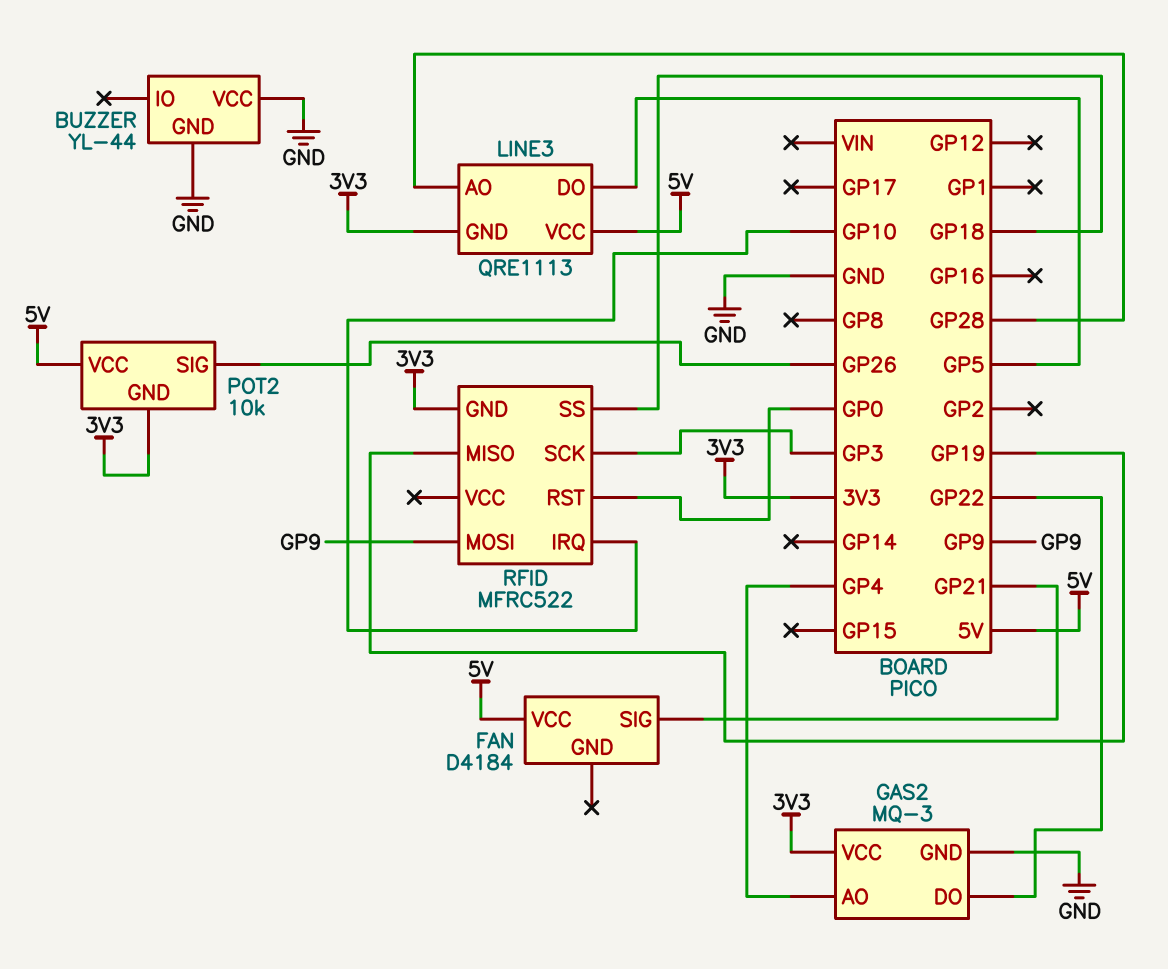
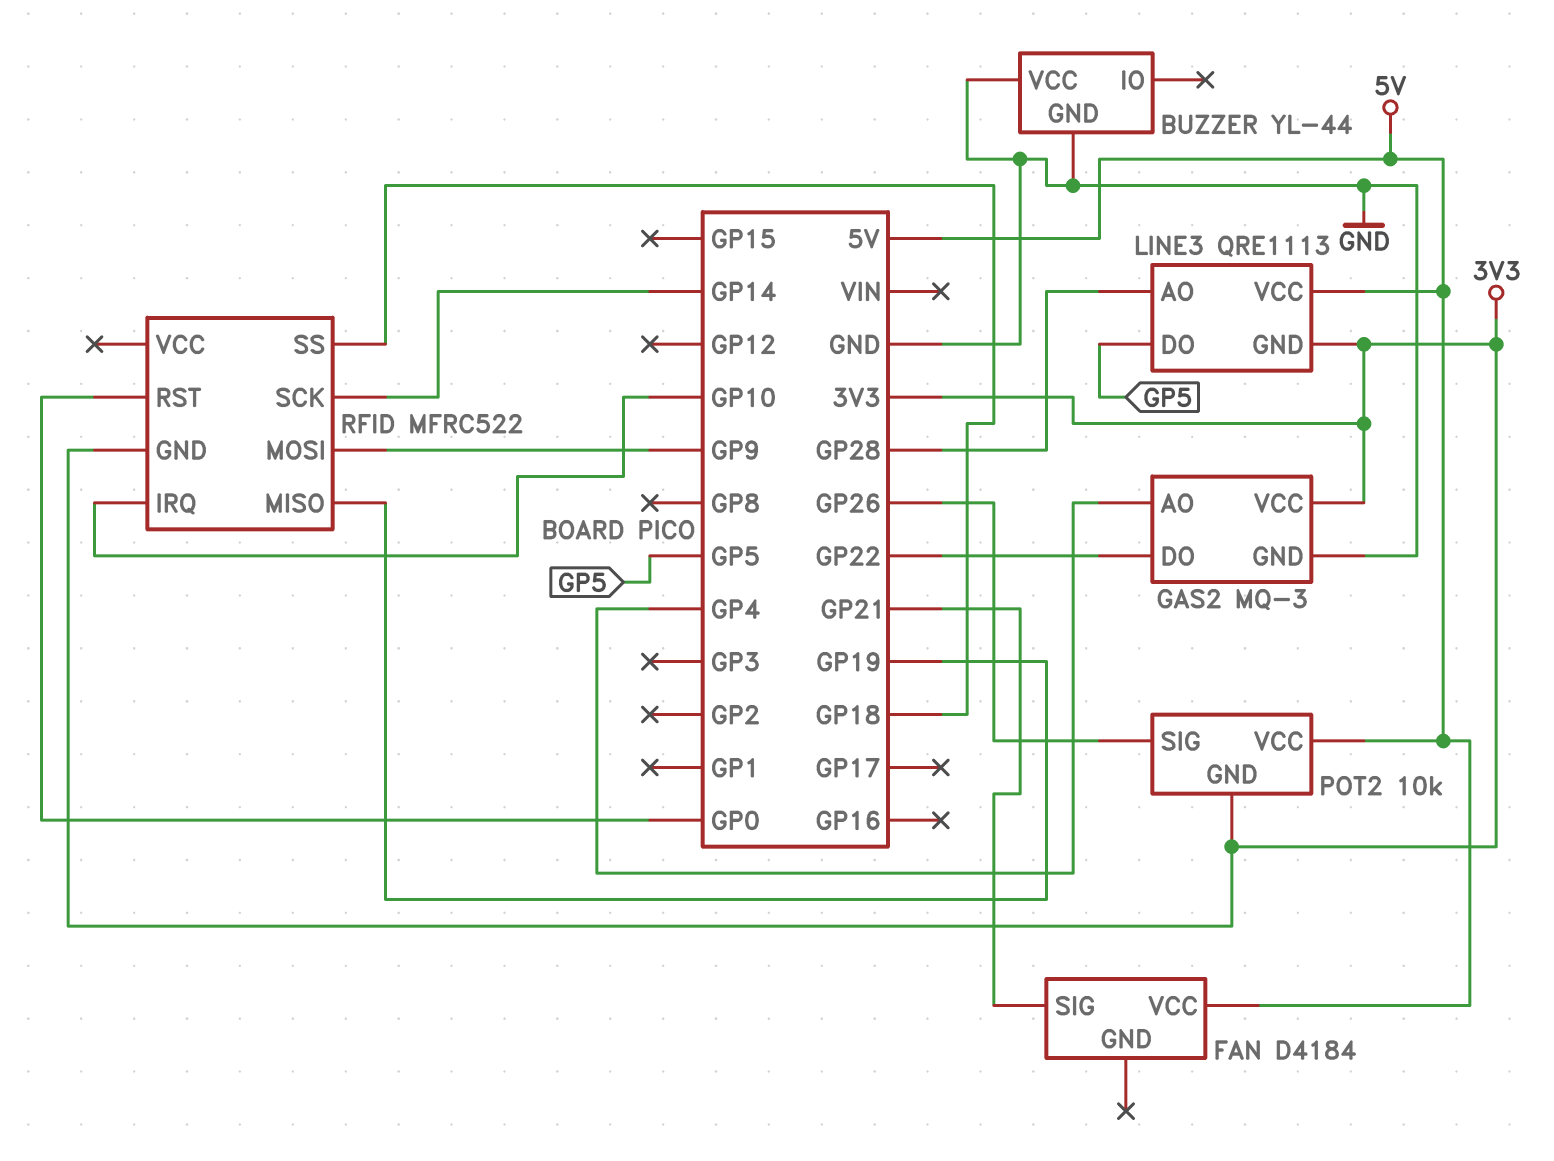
RFID pin SCK: GP3 -> GP14

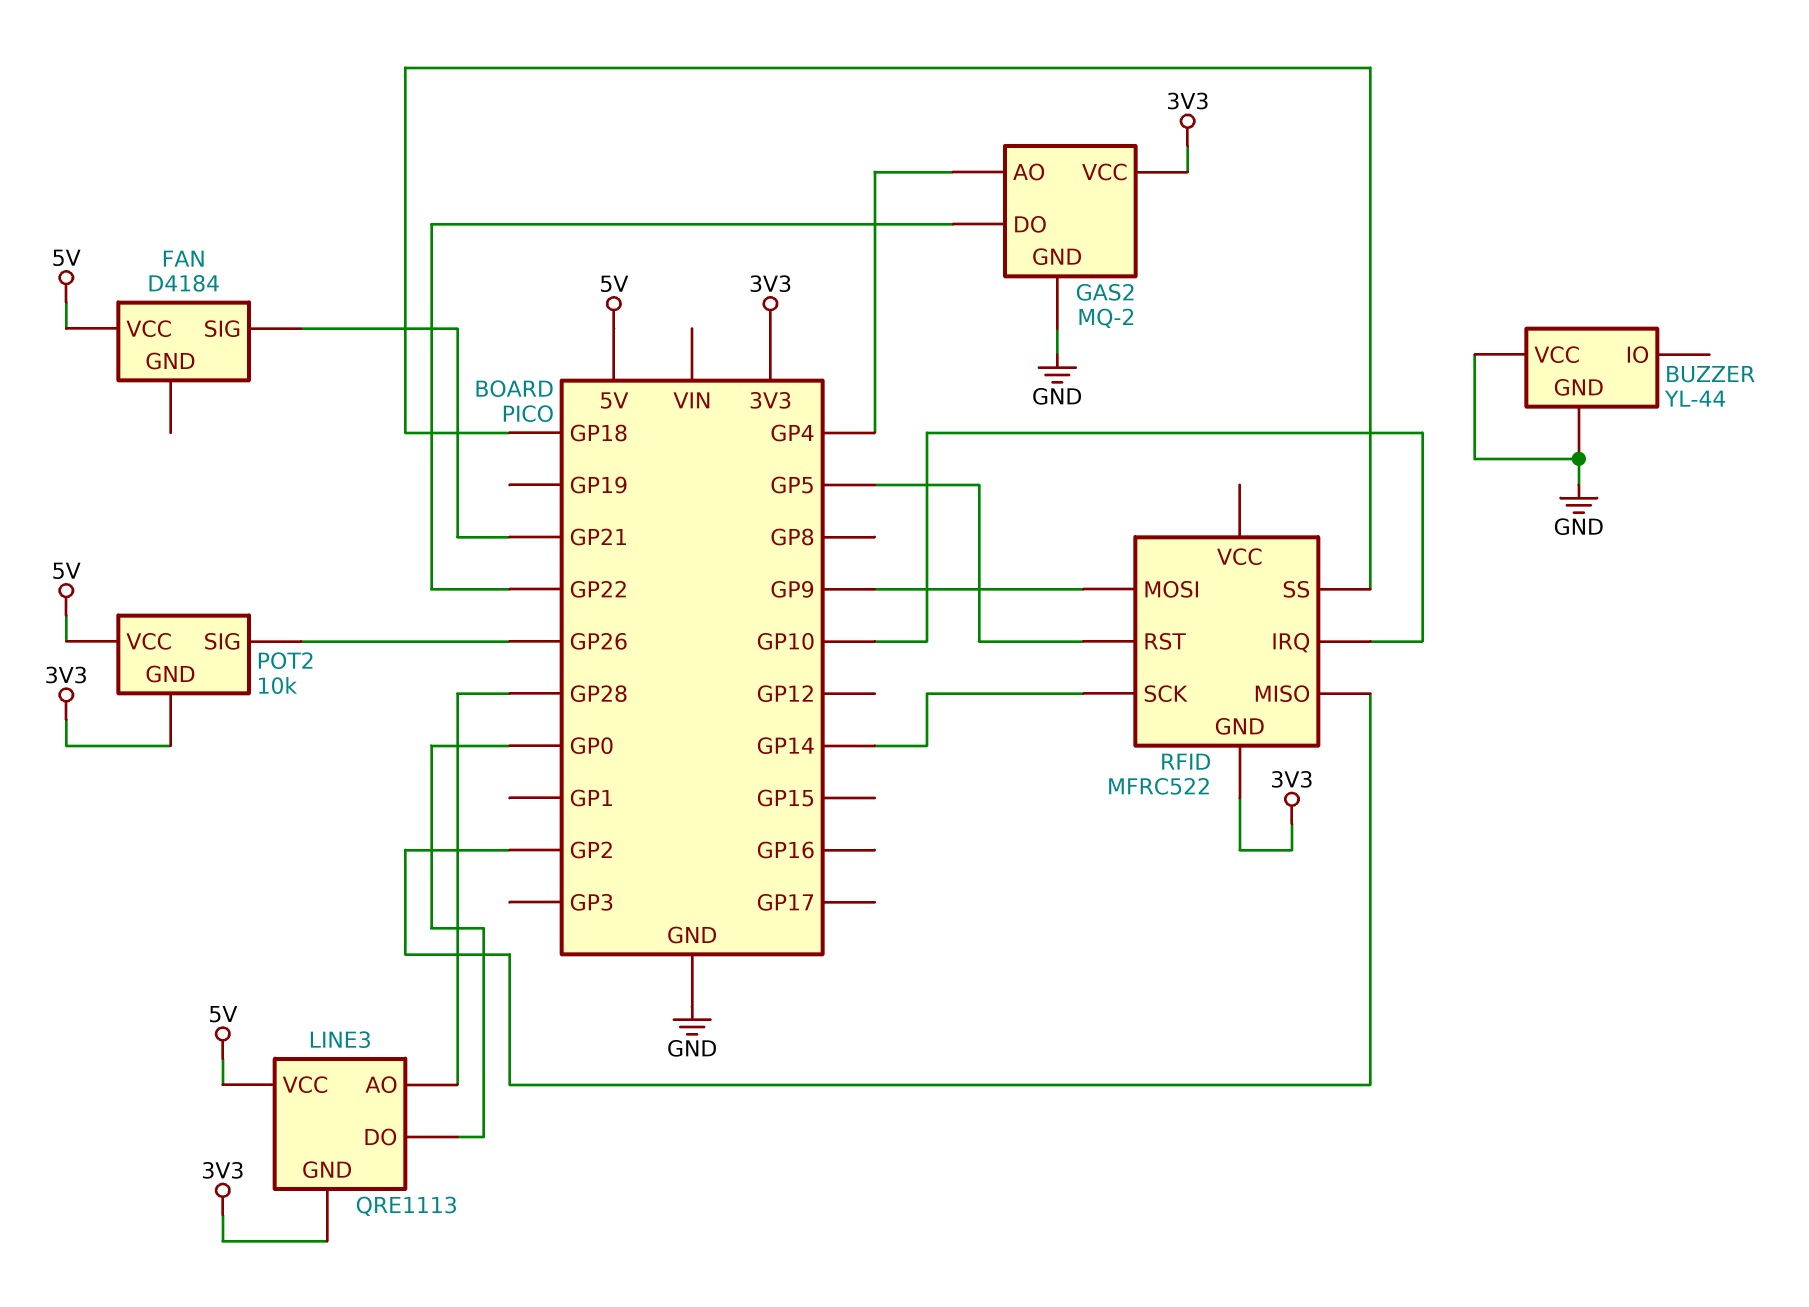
GAS2: MQ-3 -> MQ-2
LINE3 pin DO: GP5 -> GP0
RFID pin MISO: GP19 -> GP2
RFID pin RST: GP0 -> GP5

